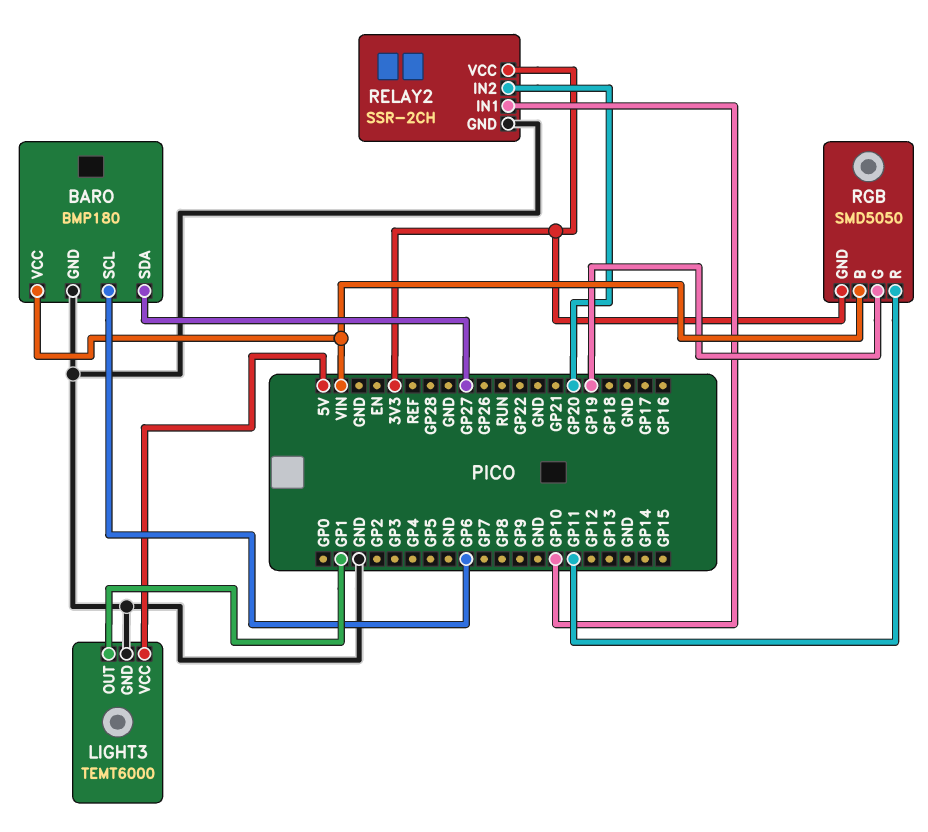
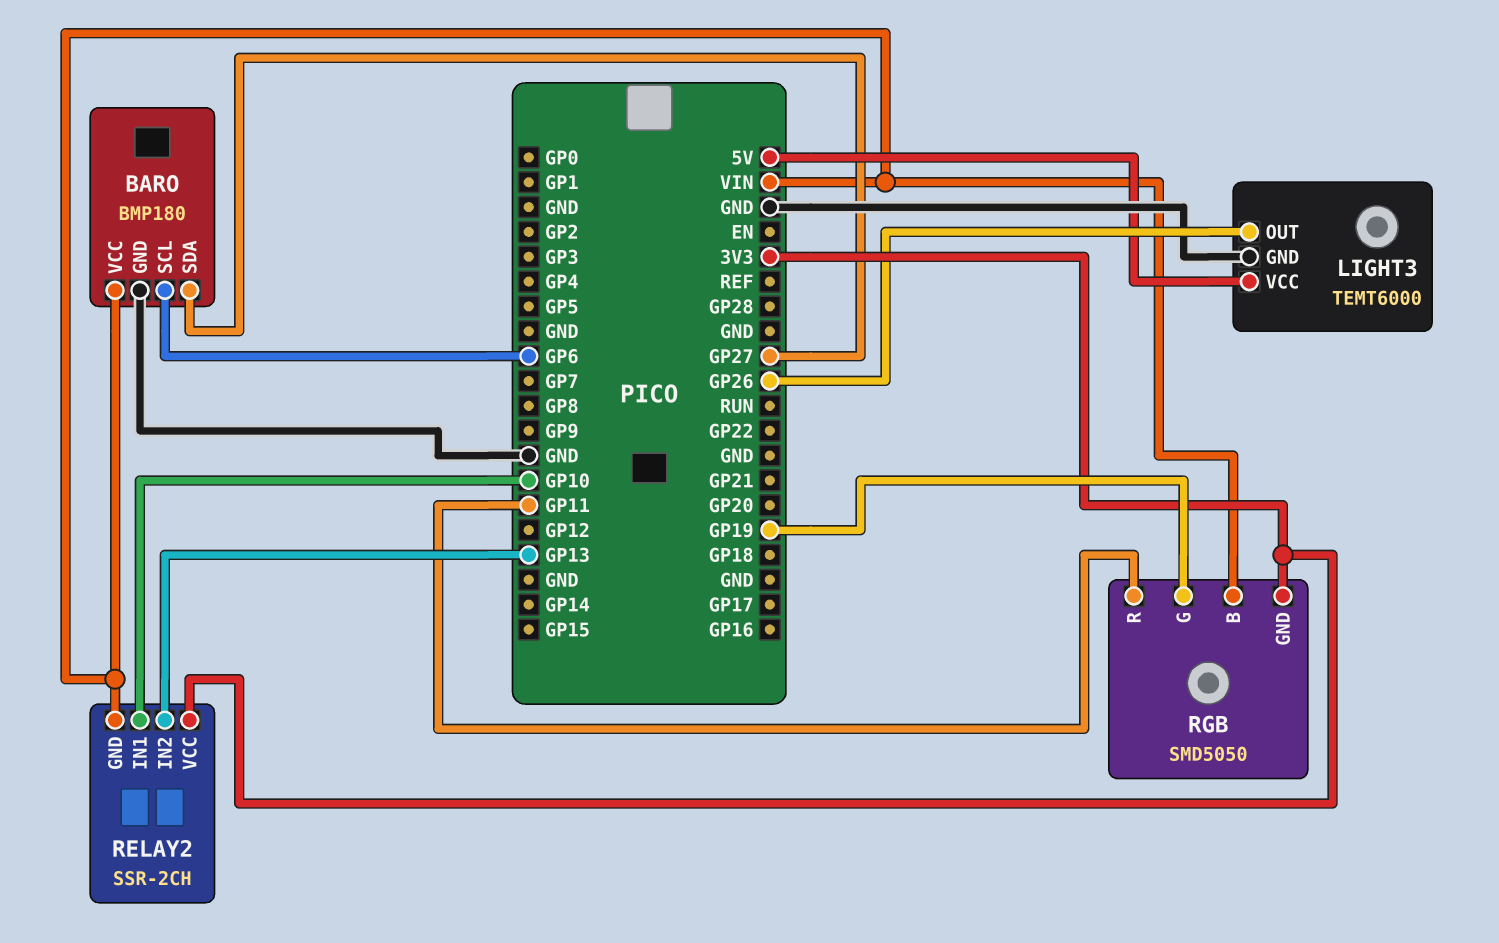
LIGHT3 pin OUT: GP1 -> GP26
RELAY2 pin GND: GND -> VIN
RELAY2 pin IN2: GP20 -> GP13

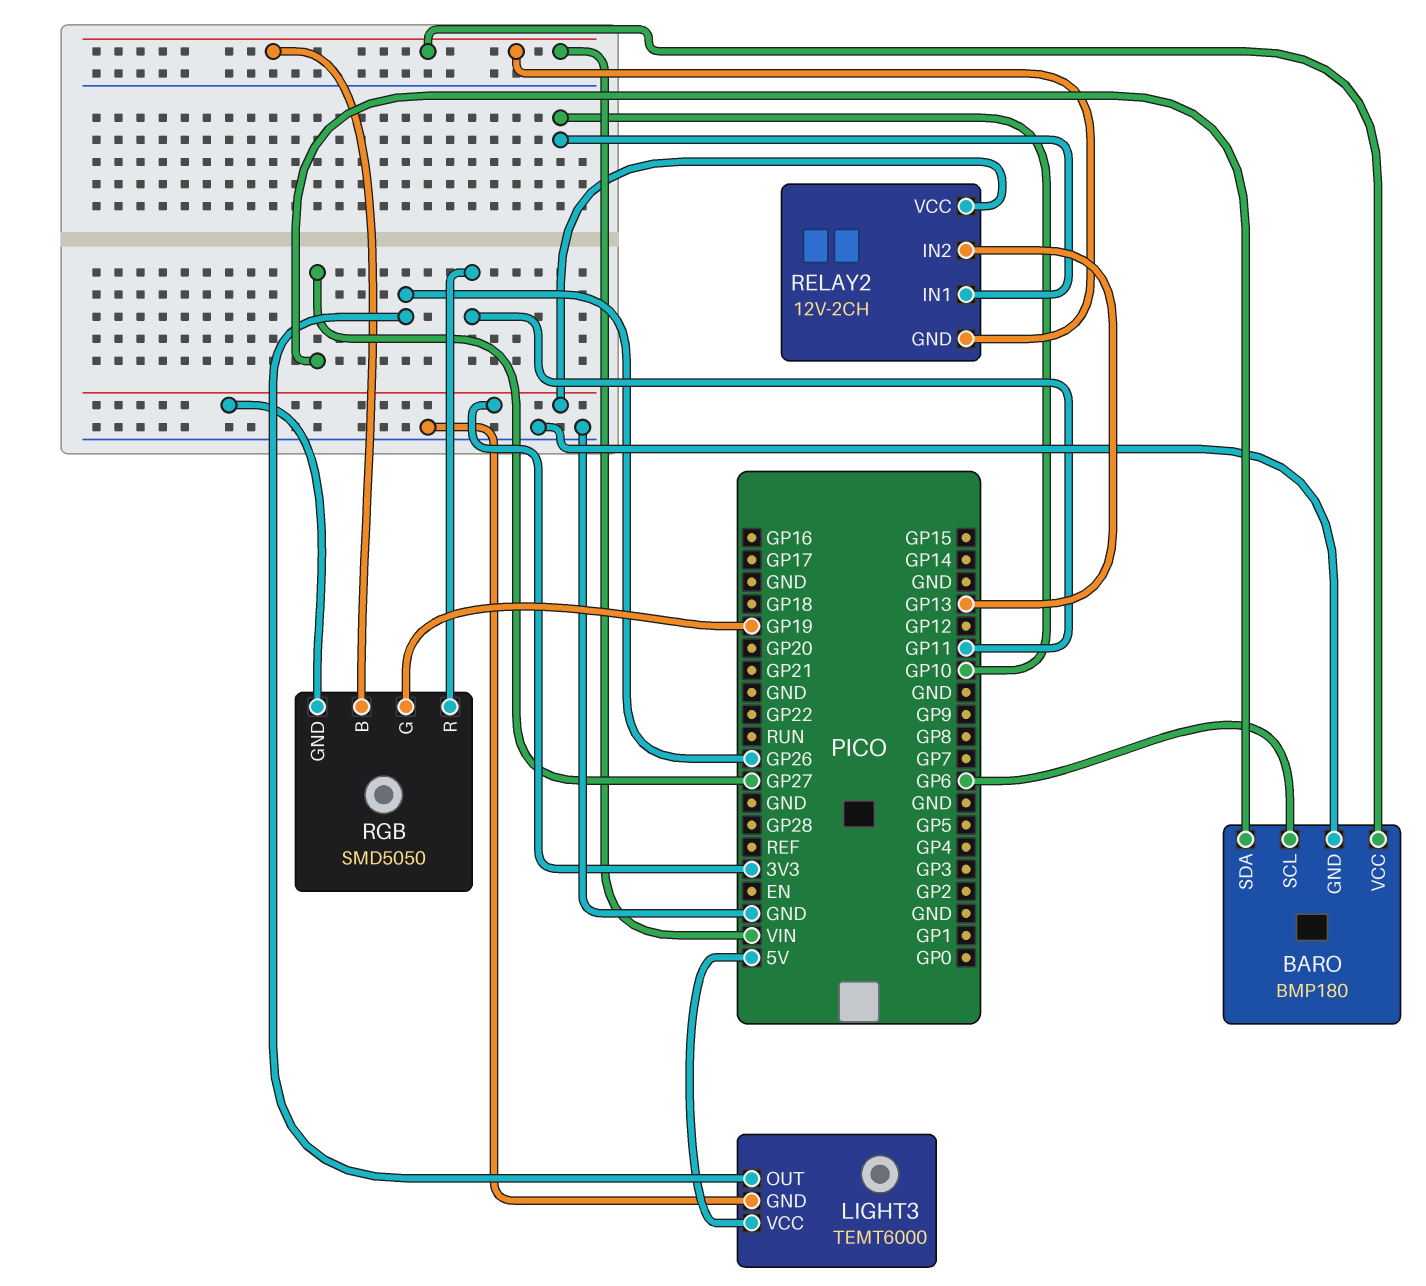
RELAY2: SSR-2CH -> 12V-2CH

